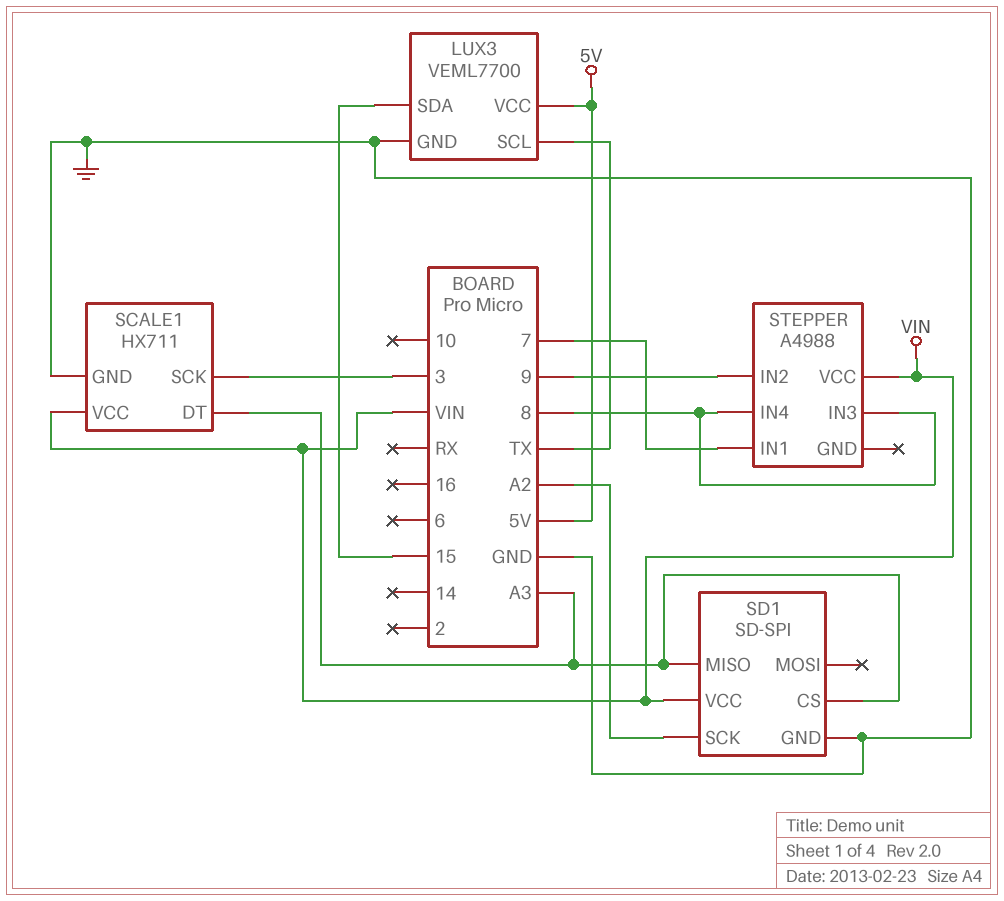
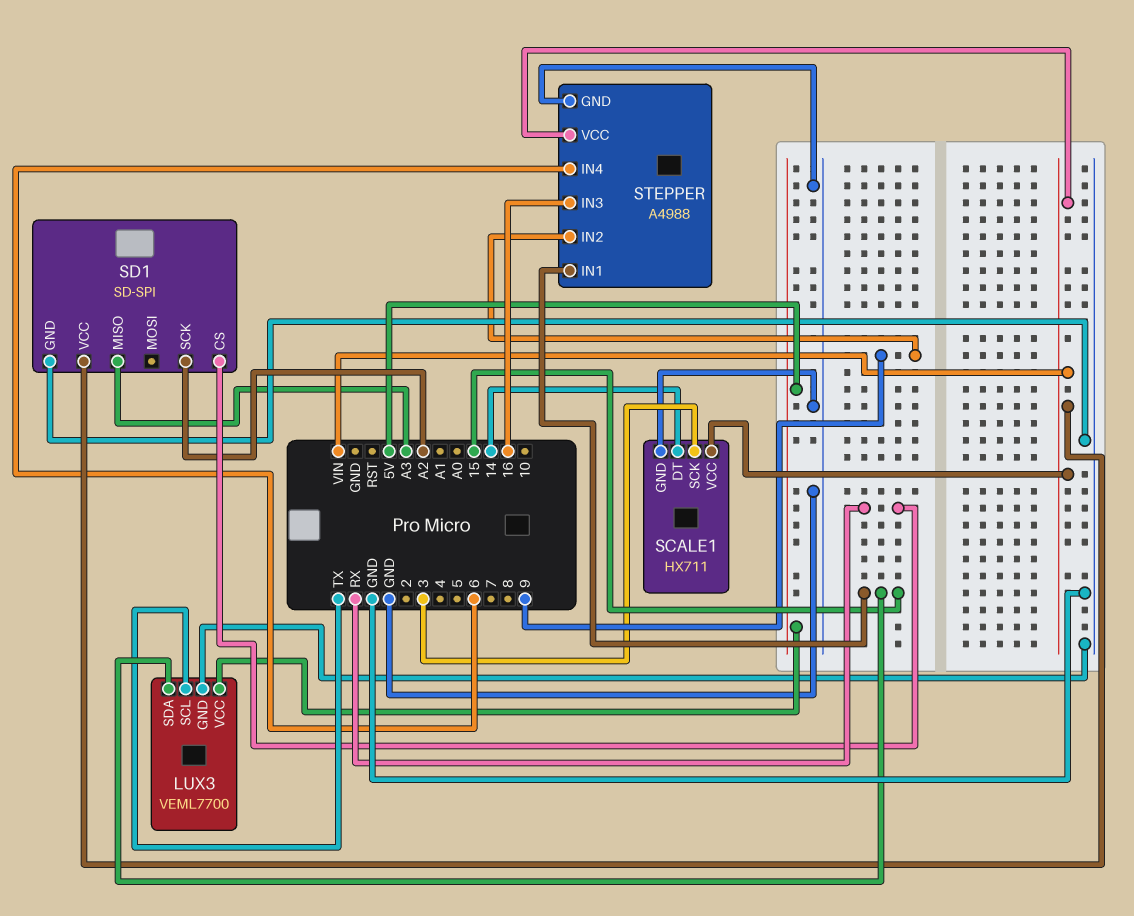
SCALE1 pin DT: A3 -> 14
SD1 pin CS: A3 -> RX
STEPPER pin GND: none -> GND
STEPPER pin IN1: 7 -> 15
STEPPER pin IN3: 8 -> 16
STEPPER pin IN4: 8 -> 6

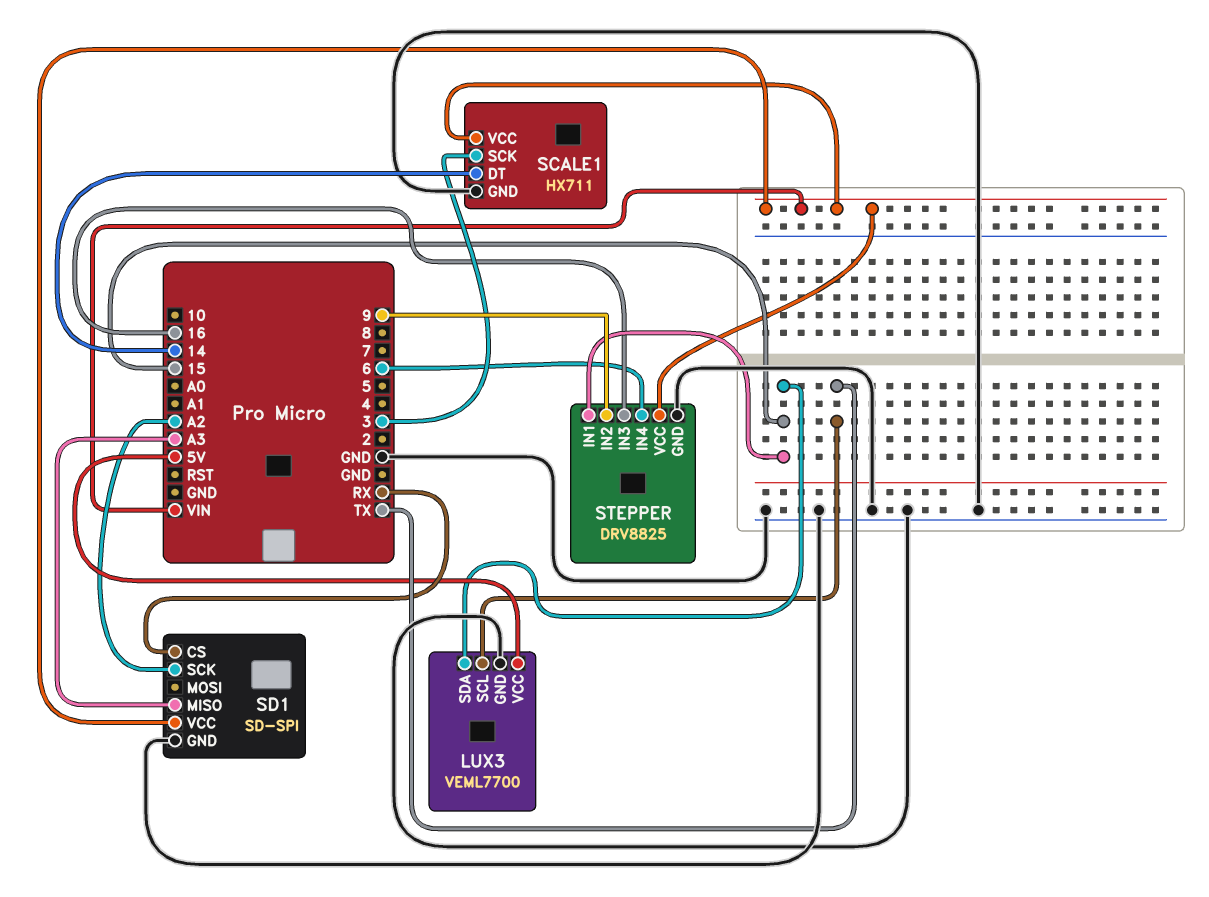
STEPPER: A4988 -> DRV8825

